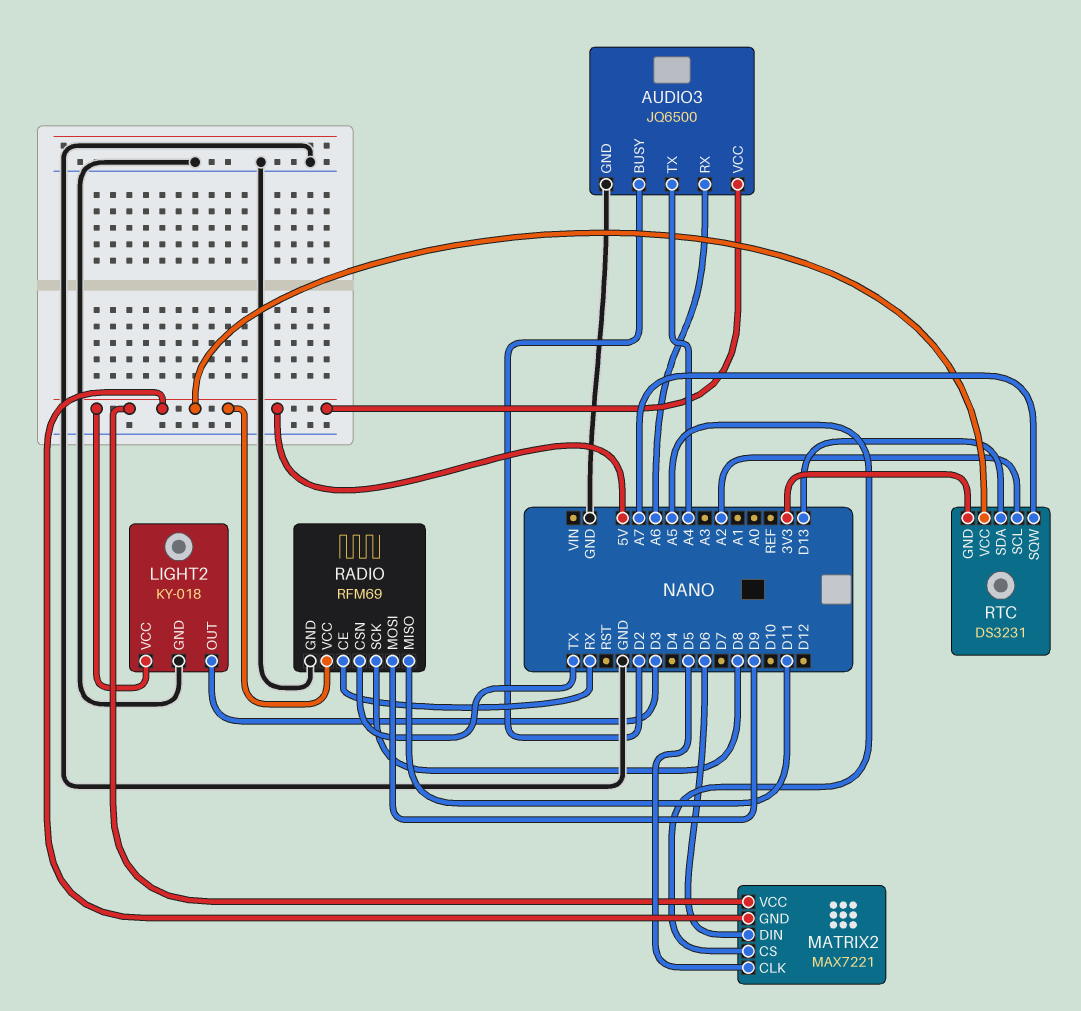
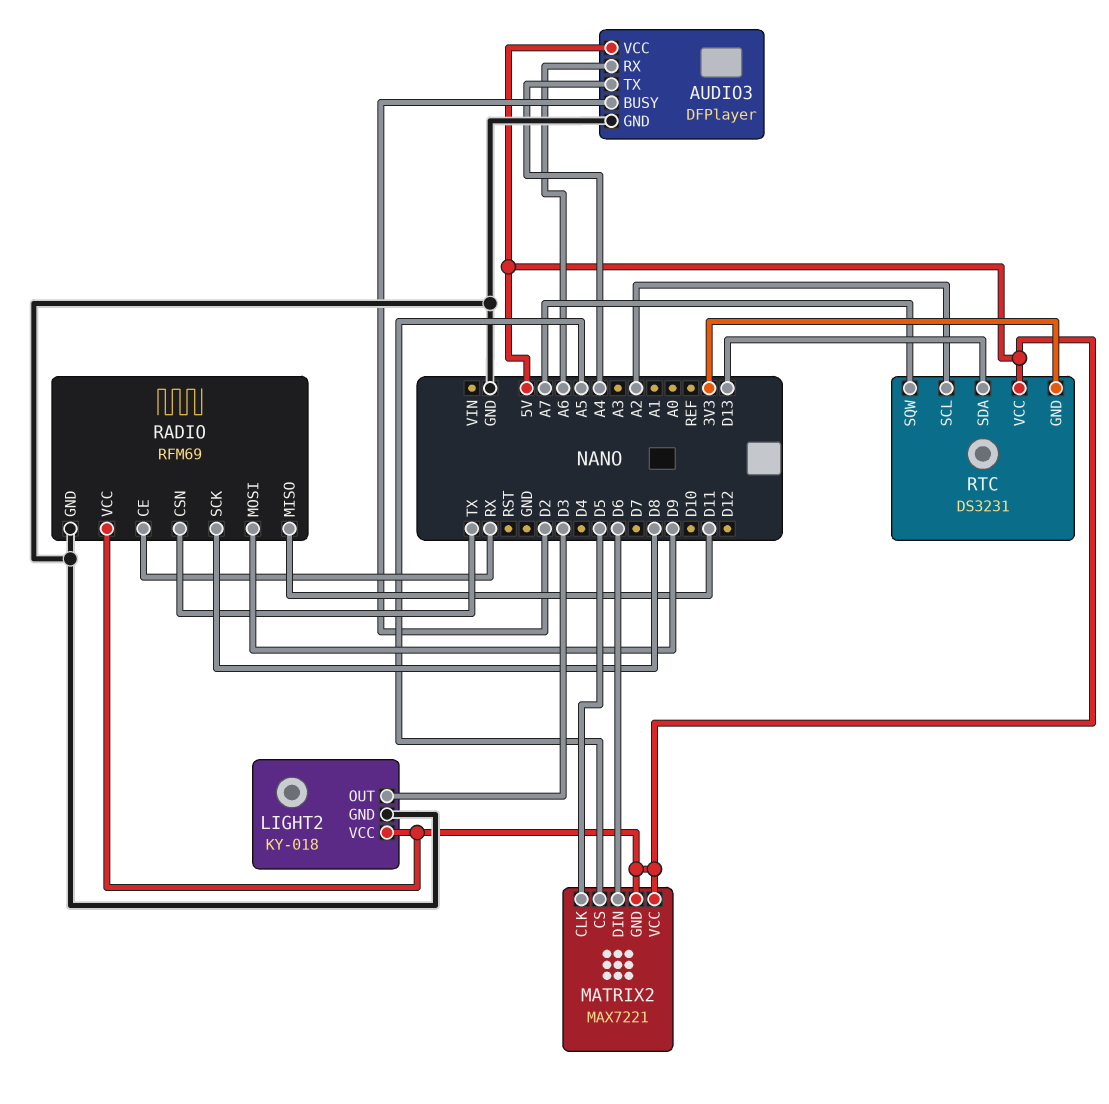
AUDIO3: JQ6500 -> DFPlayer

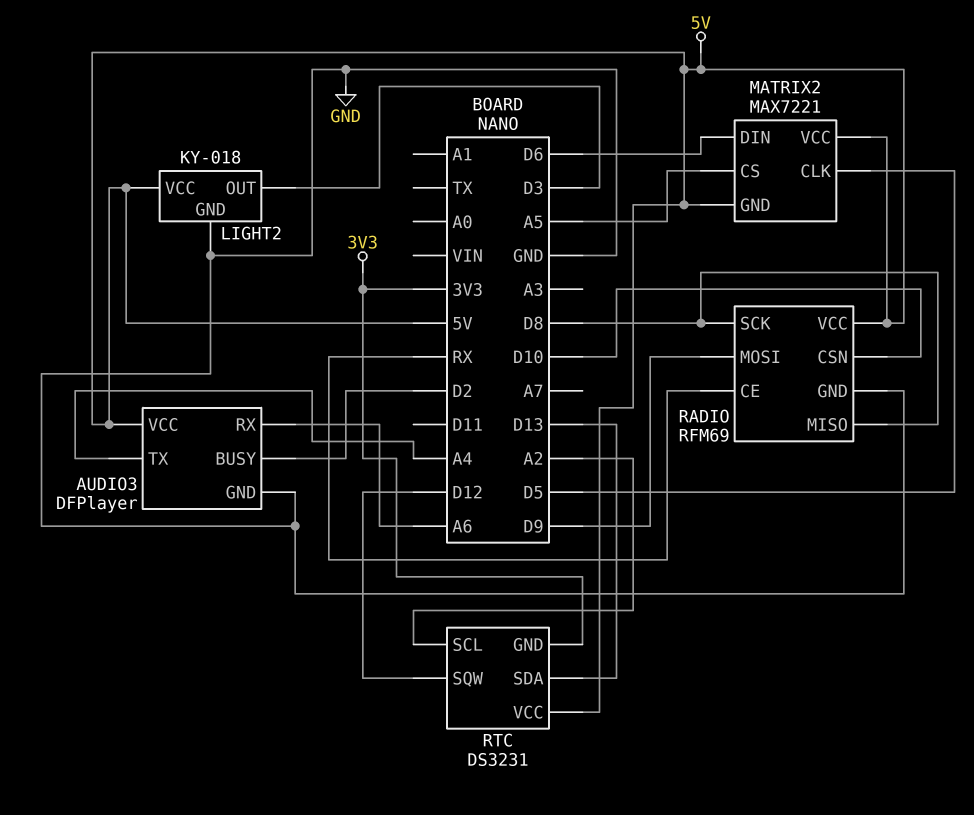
RADIO pin CSN: TX -> D10
RADIO pin MISO: D11 -> D8
RTC pin SQW: A7 -> D12

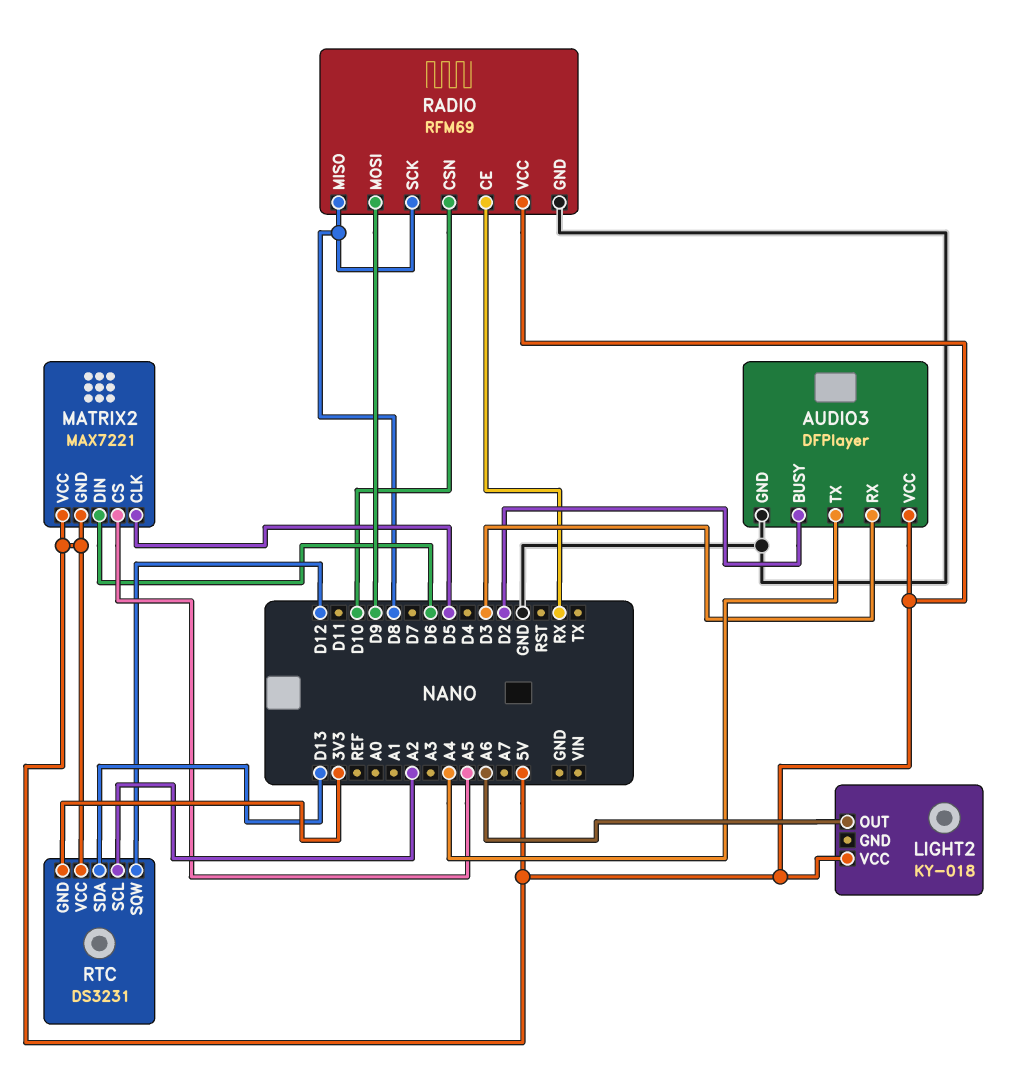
AUDIO3 pin RX: A6 -> D3
LIGHT2 pin GND: GND -> none
LIGHT2 pin OUT: D3 -> A6

